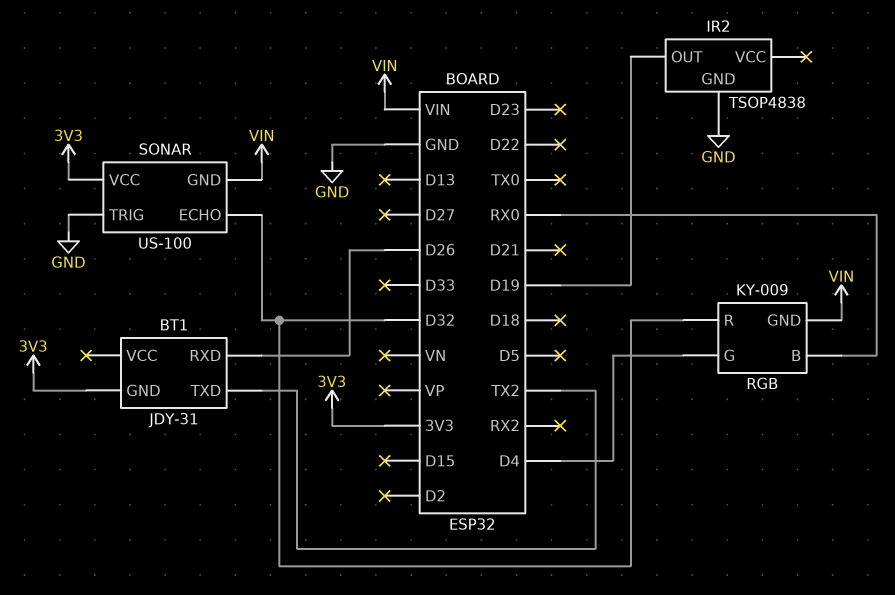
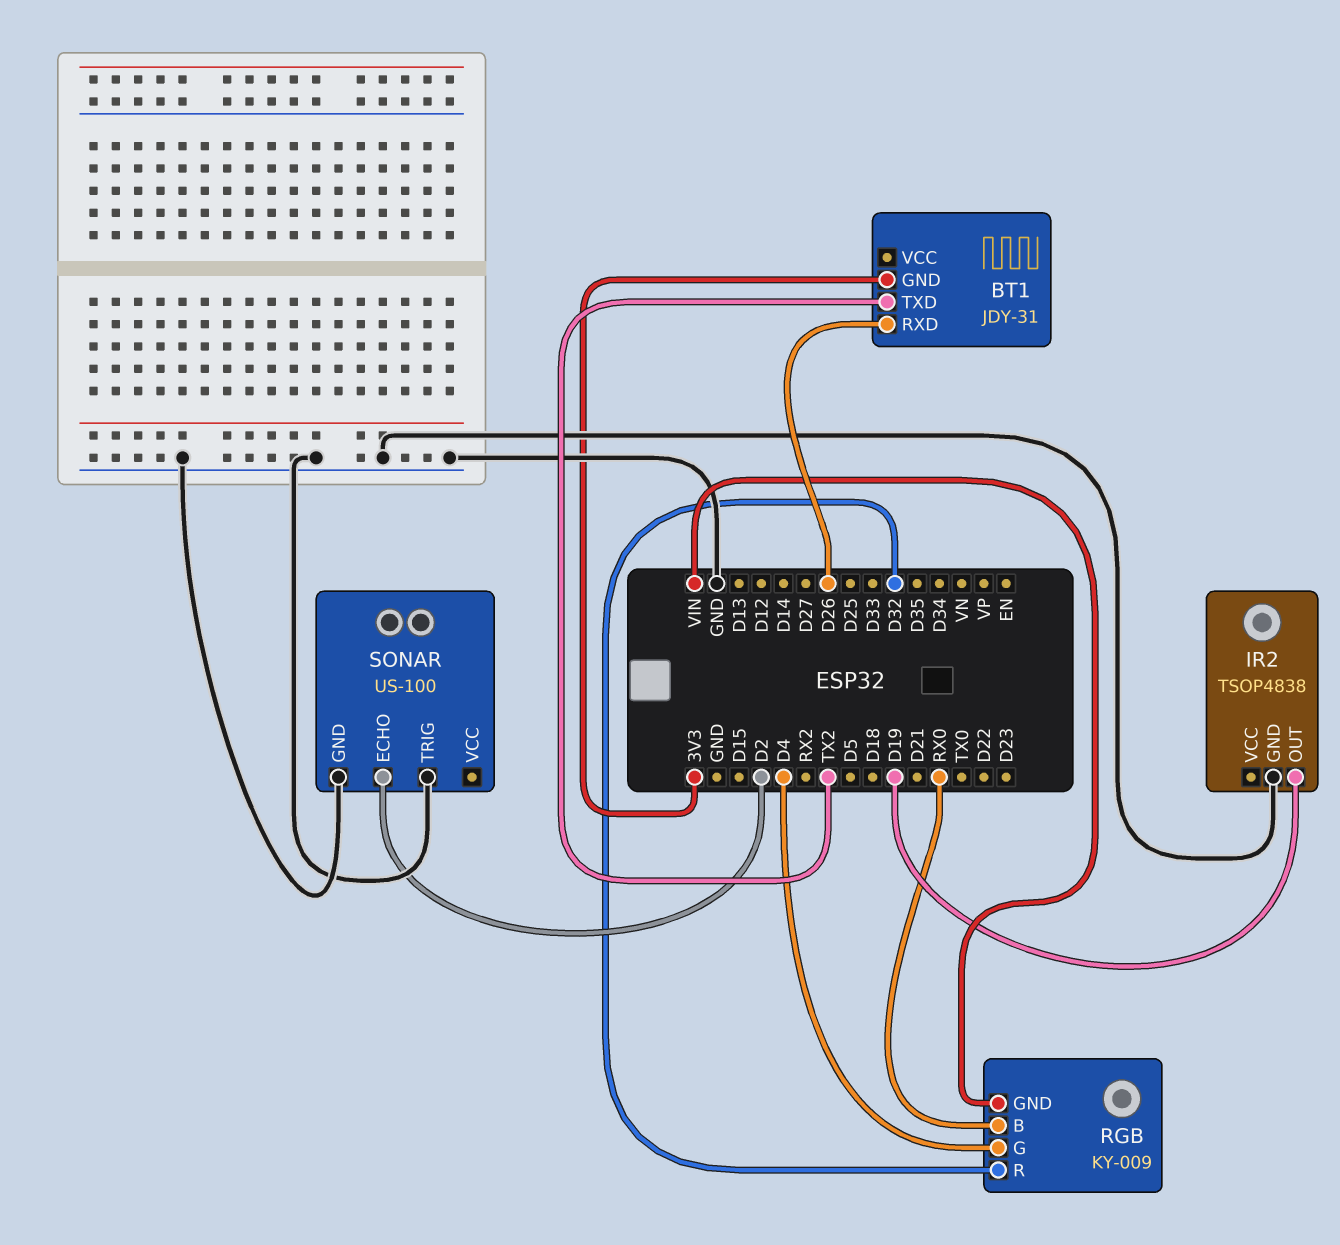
SONAR pin ECHO: D32 -> D2
SONAR pin GND: VIN -> GND
SONAR pin VCC: 3V3 -> none

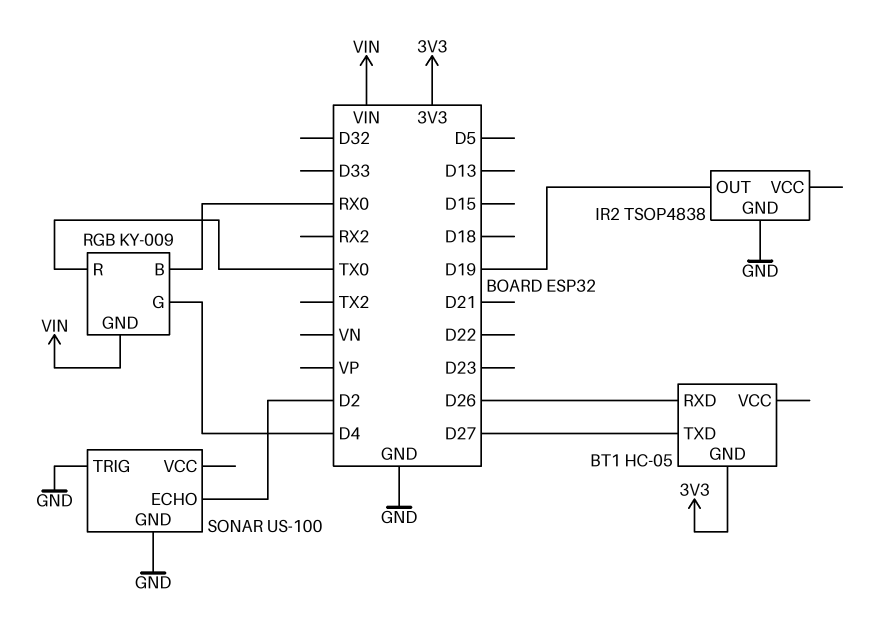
BT1: JDY-31 -> HC-05
BT1 pin TXD: TX2 -> D27
RGB pin R: D32 -> TX0

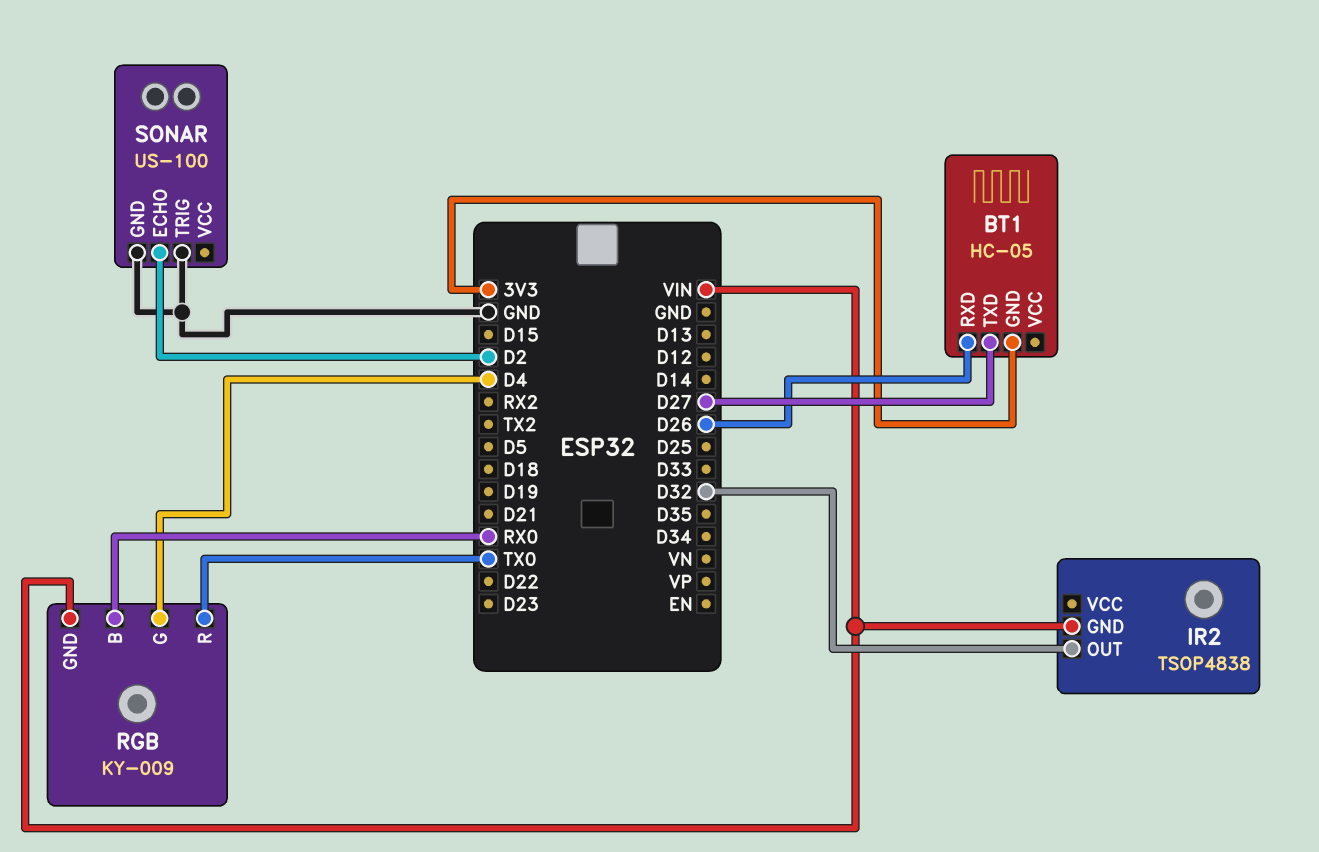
IR2 pin GND: GND -> VIN
IR2 pin OUT: D19 -> D32

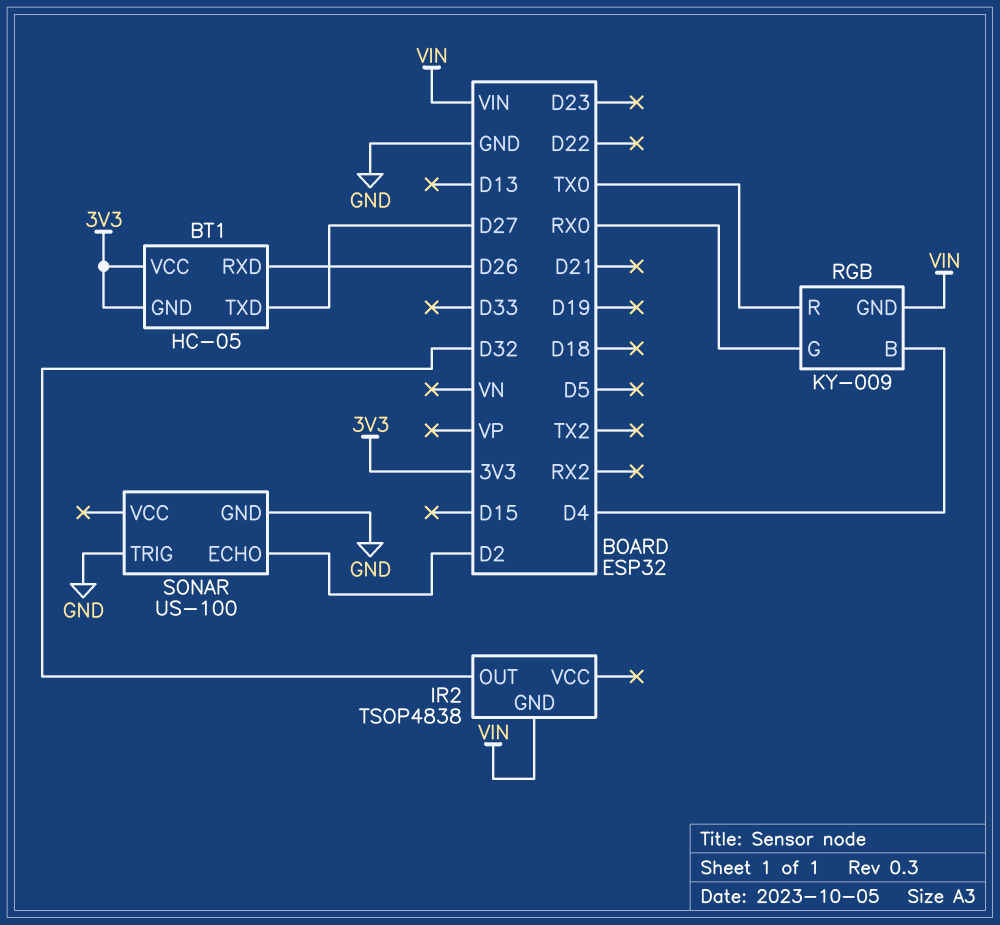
BT1 pin VCC: none -> 3V3
RGB pin B: RX0 -> D4
RGB pin G: D4 -> RX0

